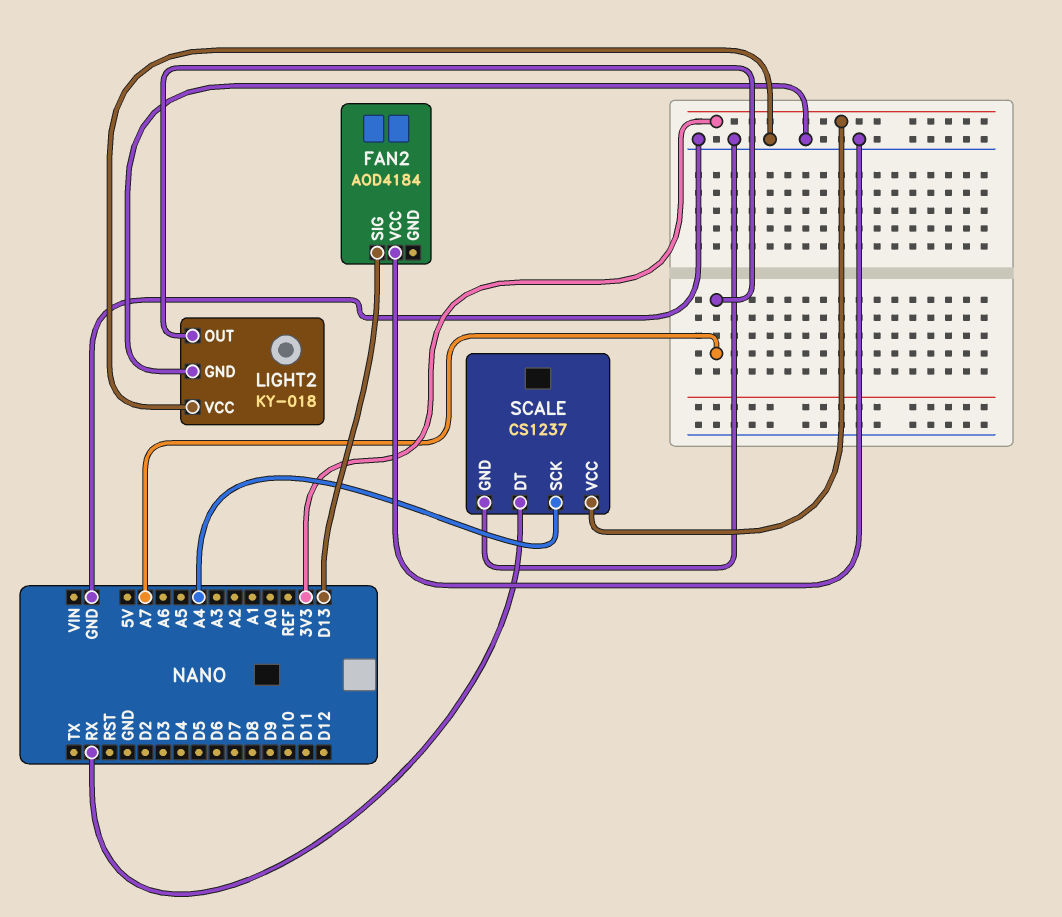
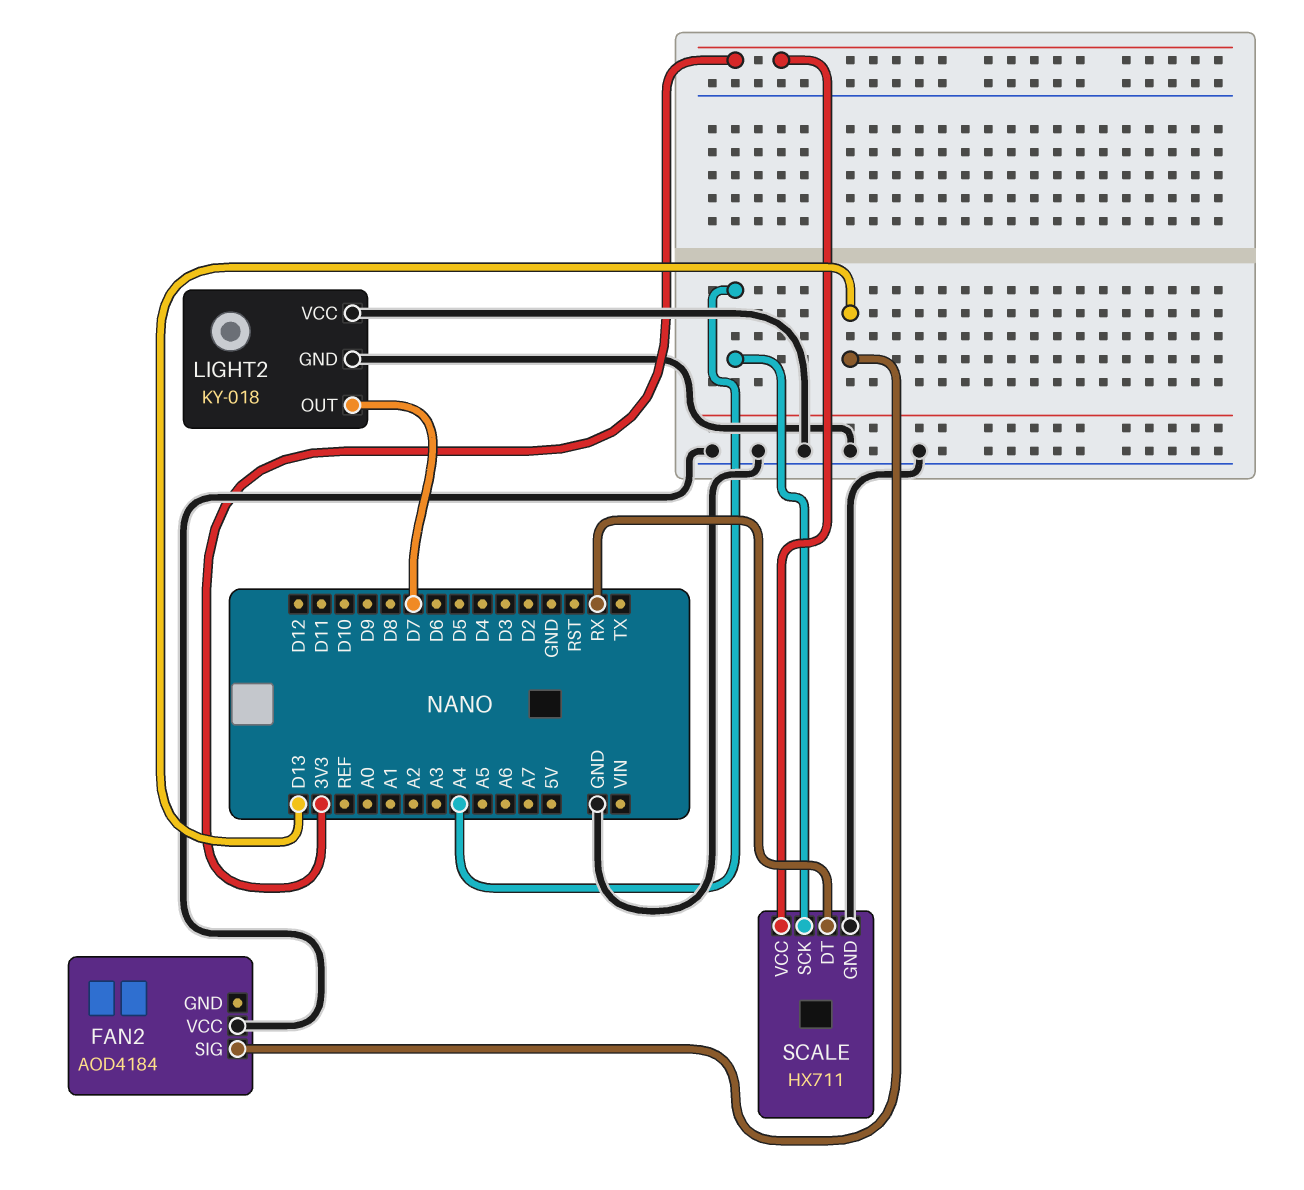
LIGHT2 pin OUT: A7 -> D7
SCALE: CS1237 -> HX711

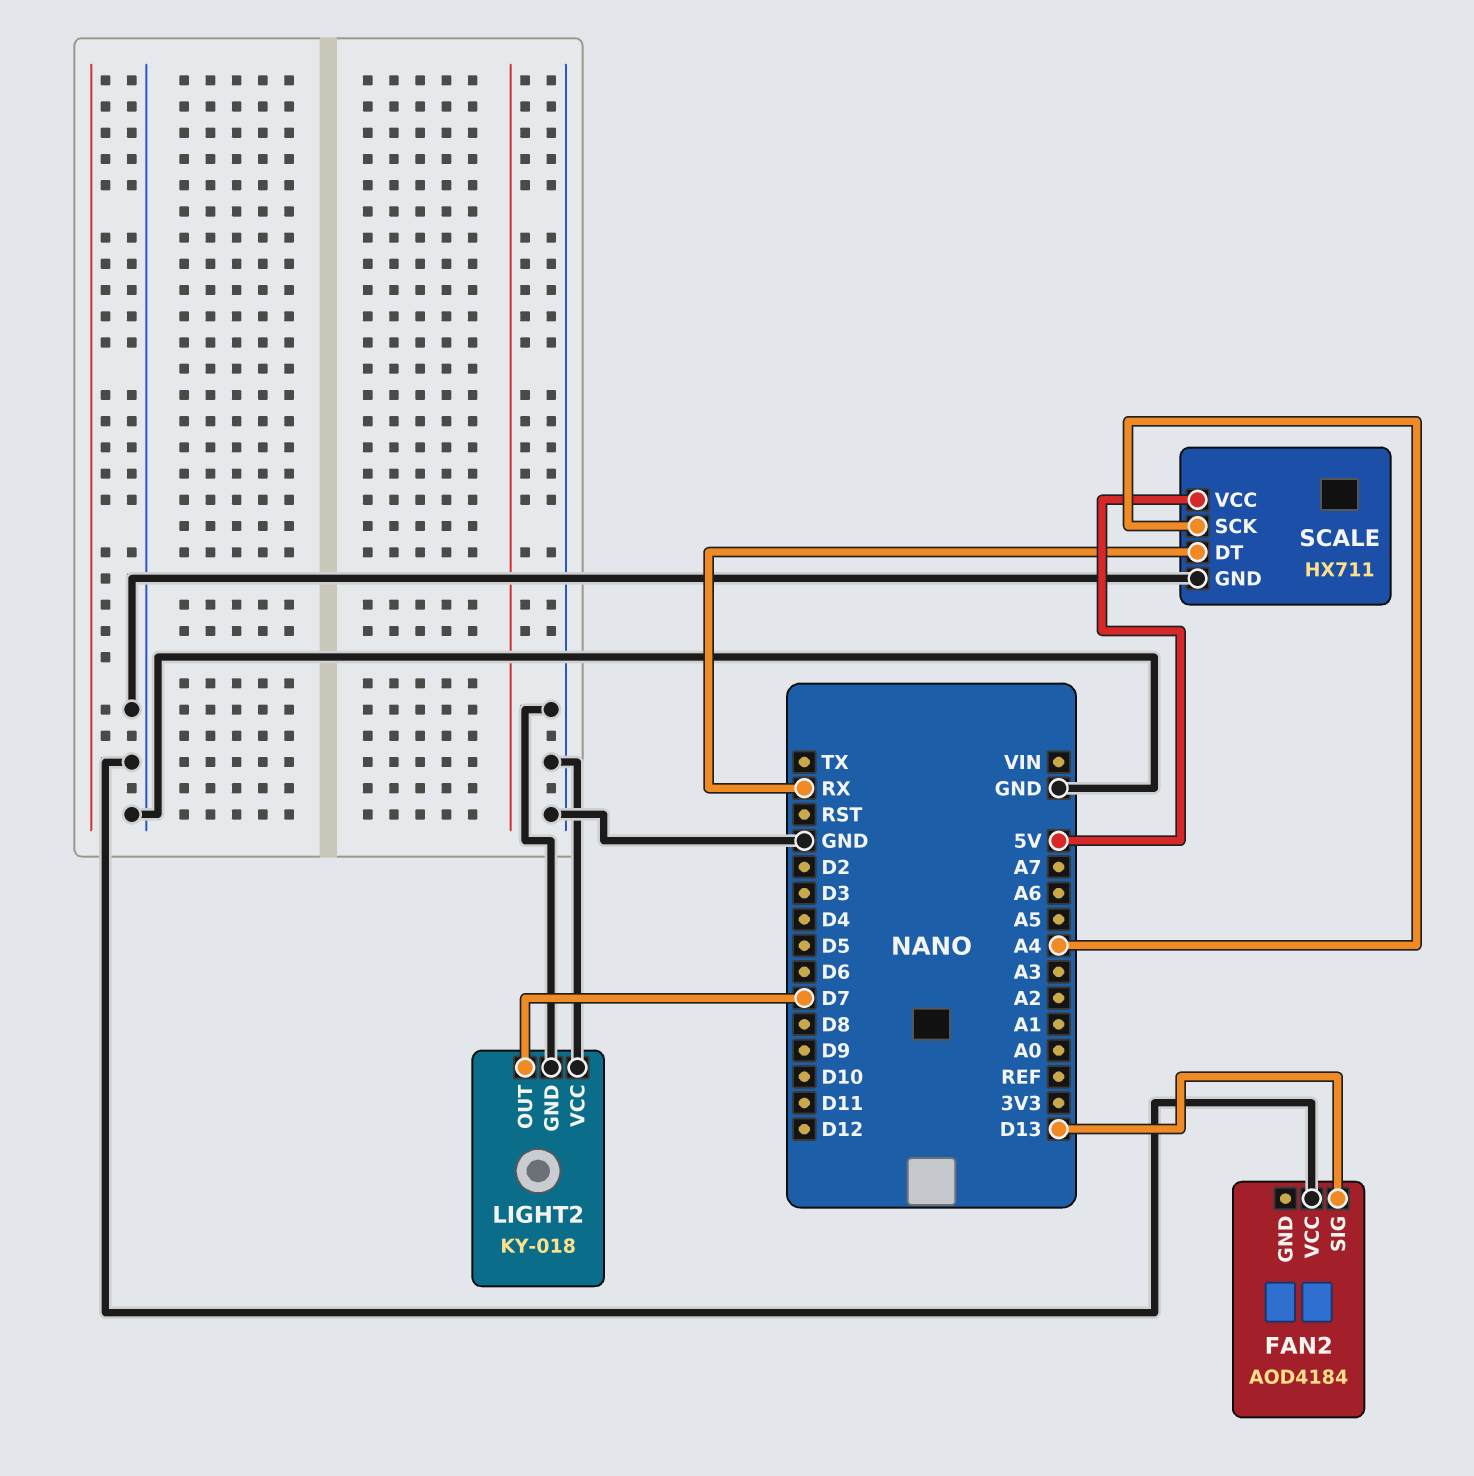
SCALE pin VCC: 3V3 -> 5V

